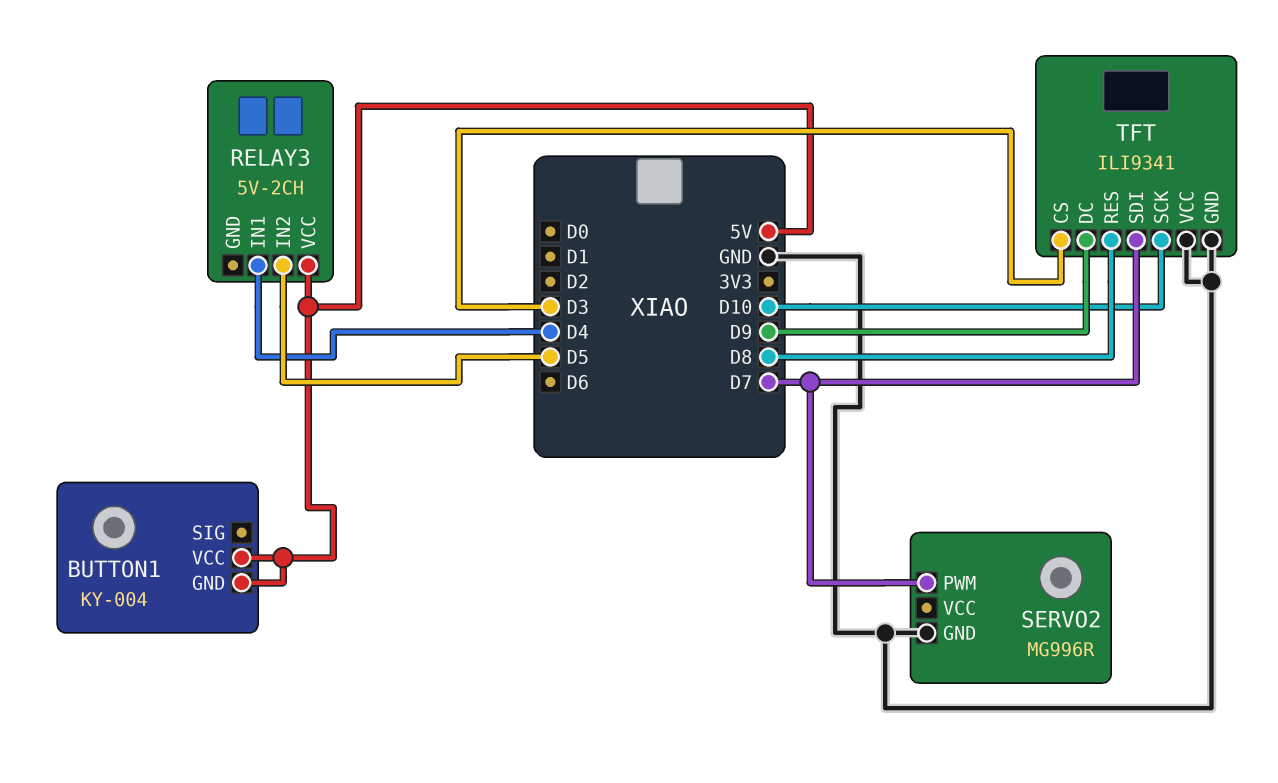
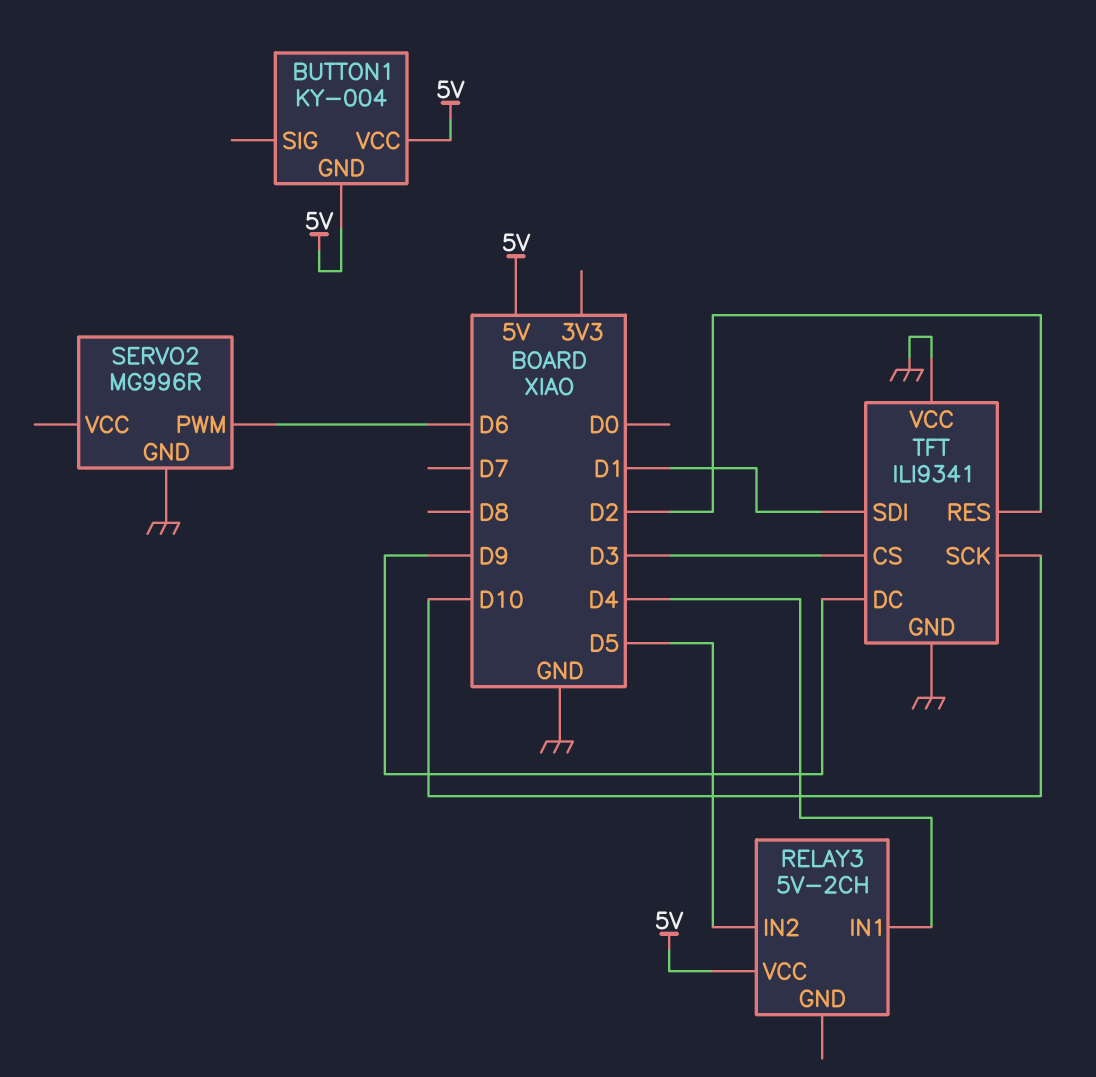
SERVO2 pin PWM: D7 -> D6
TFT pin RES: D8 -> D2
TFT pin SDI: D7 -> D1

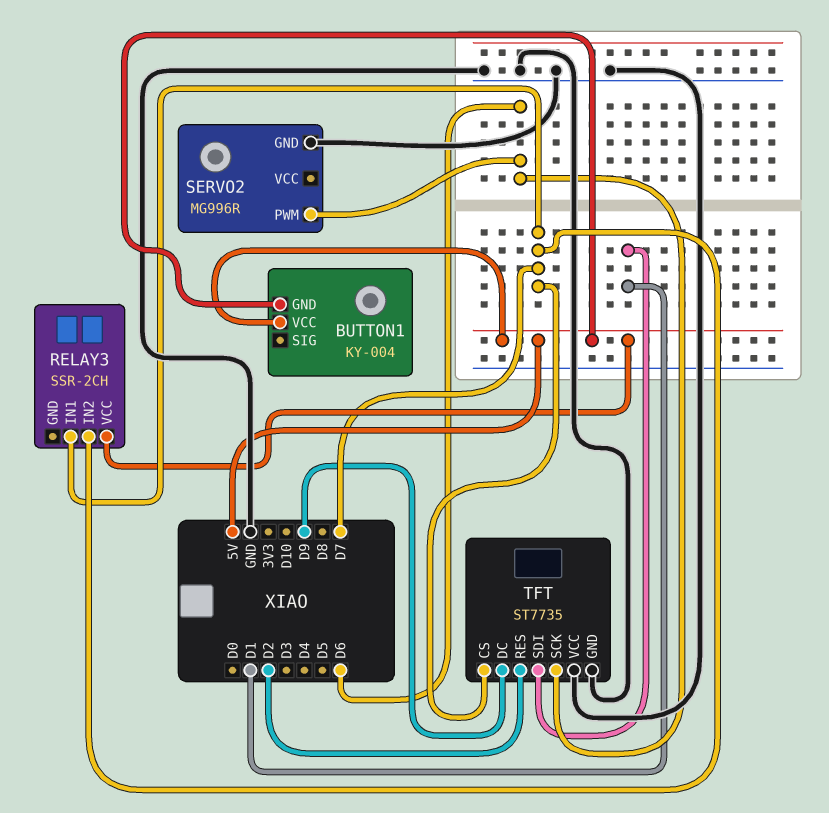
RELAY3: 5V-2CH -> SSR-2CH
RELAY3 pin IN1: D4 -> D7
RELAY3 pin IN2: D5 -> D7
TFT: ILI9341 -> ST7735
TFT pin CS: D3 -> D7
TFT pin SCK: D10 -> D6

